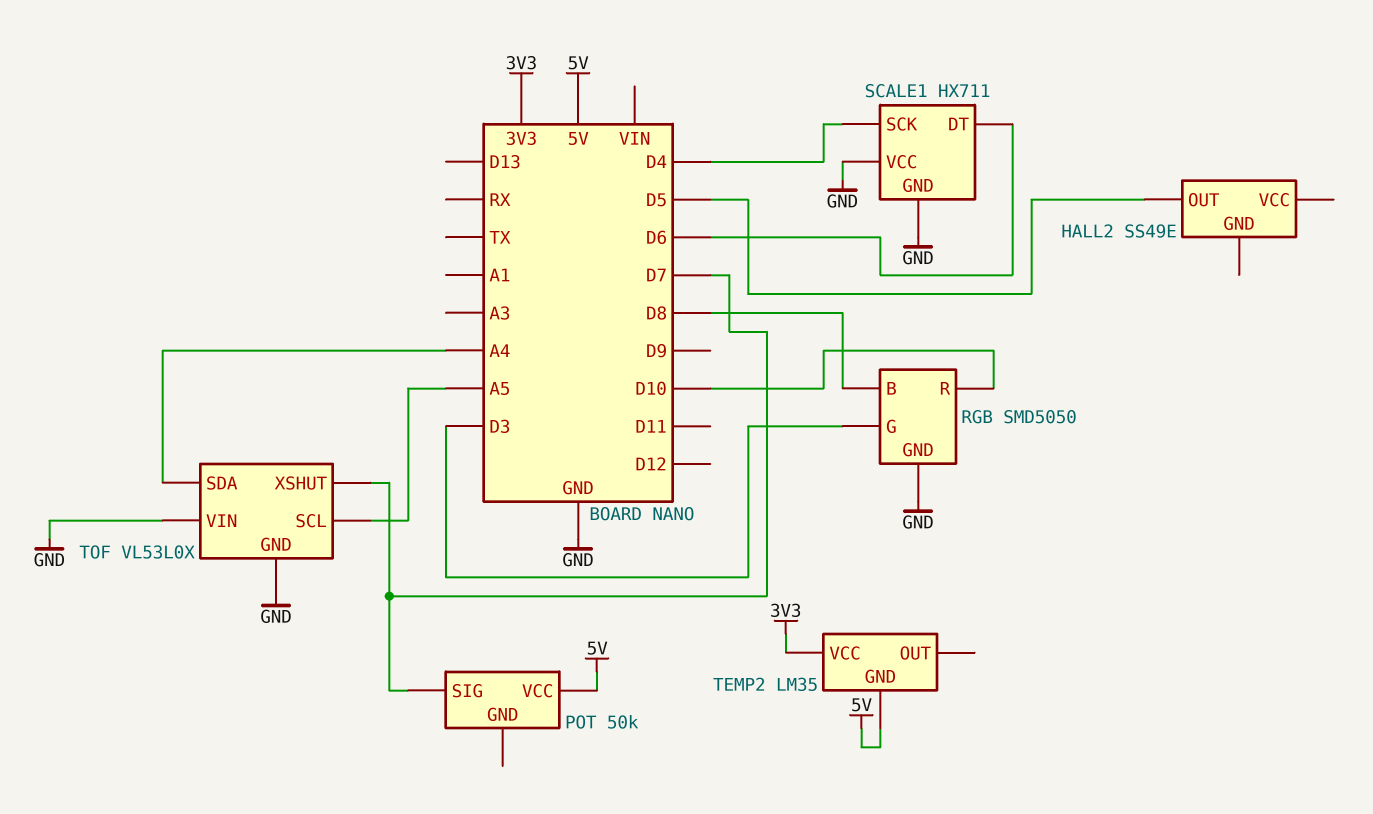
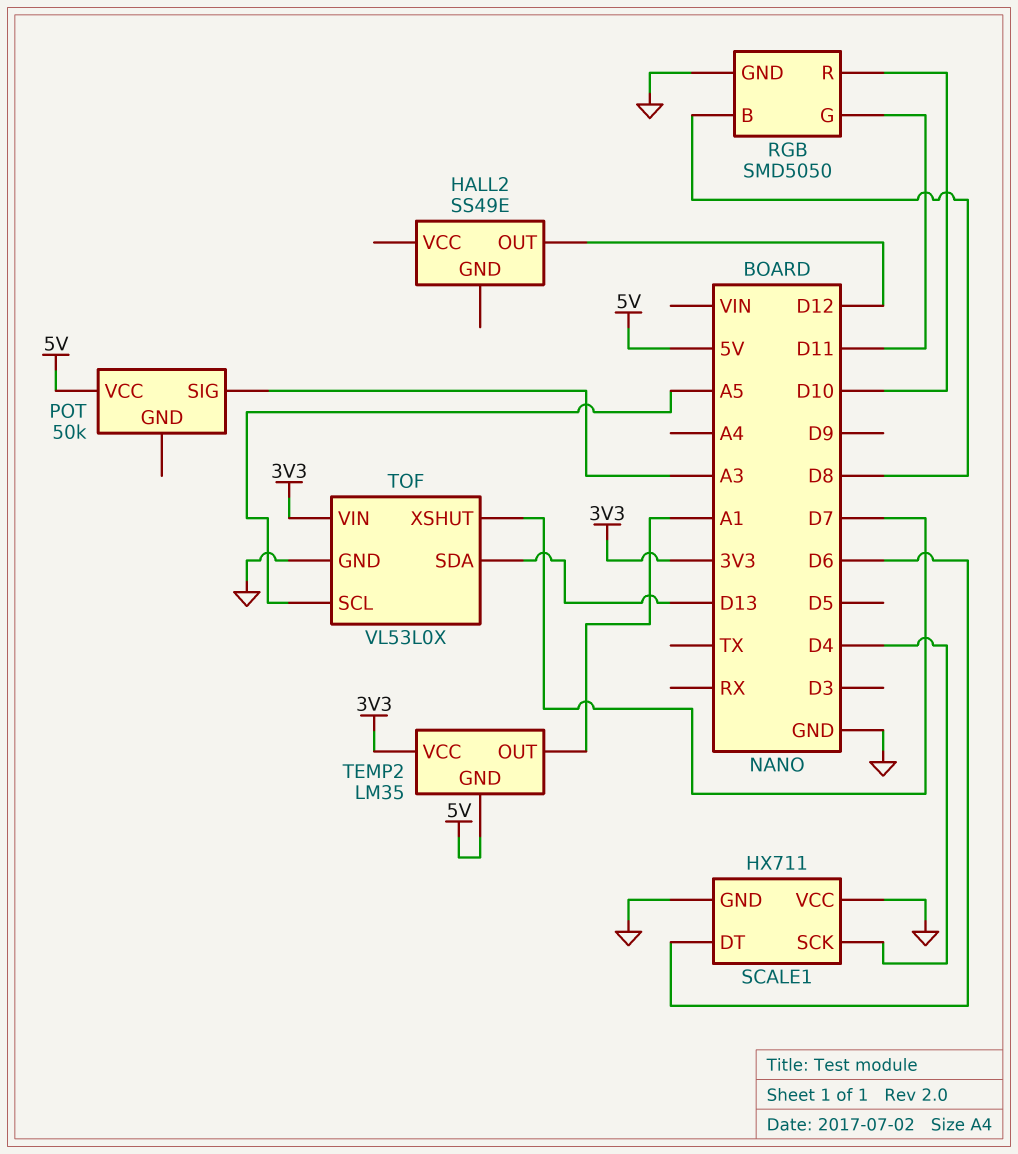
HALL2 pin OUT: D5 -> D12
POT pin SIG: D7 -> A3
RGB pin G: D3 -> D11
TEMP2 pin OUT: none -> A1
TOF pin SDA: A4 -> D13
TOF pin VIN: GND -> 3V3

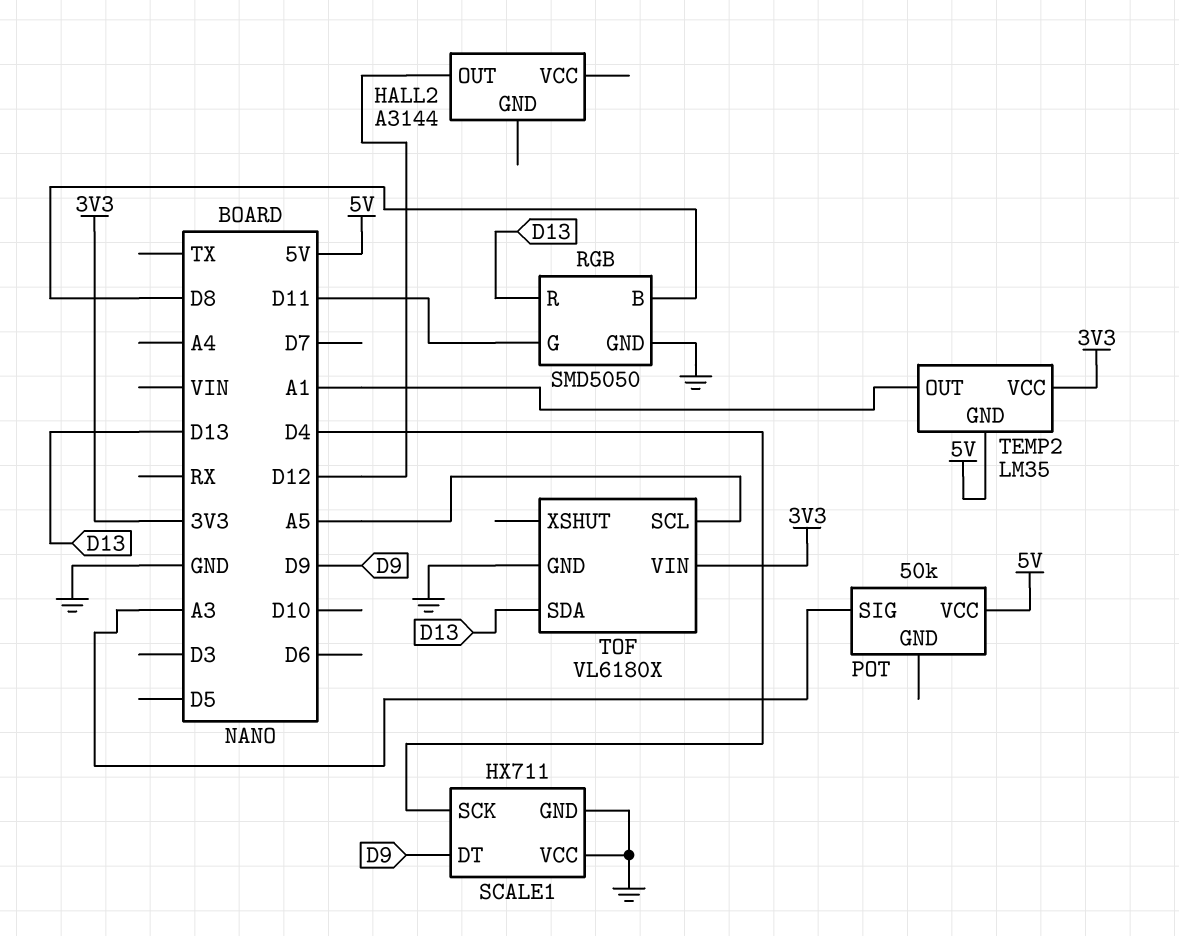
HALL2: SS49E -> A3144
RGB pin R: D10 -> D13
SCALE1 pin DT: D6 -> D9
TOF: VL53L0X -> VL6180X
TOF pin XSHUT: D7 -> none

